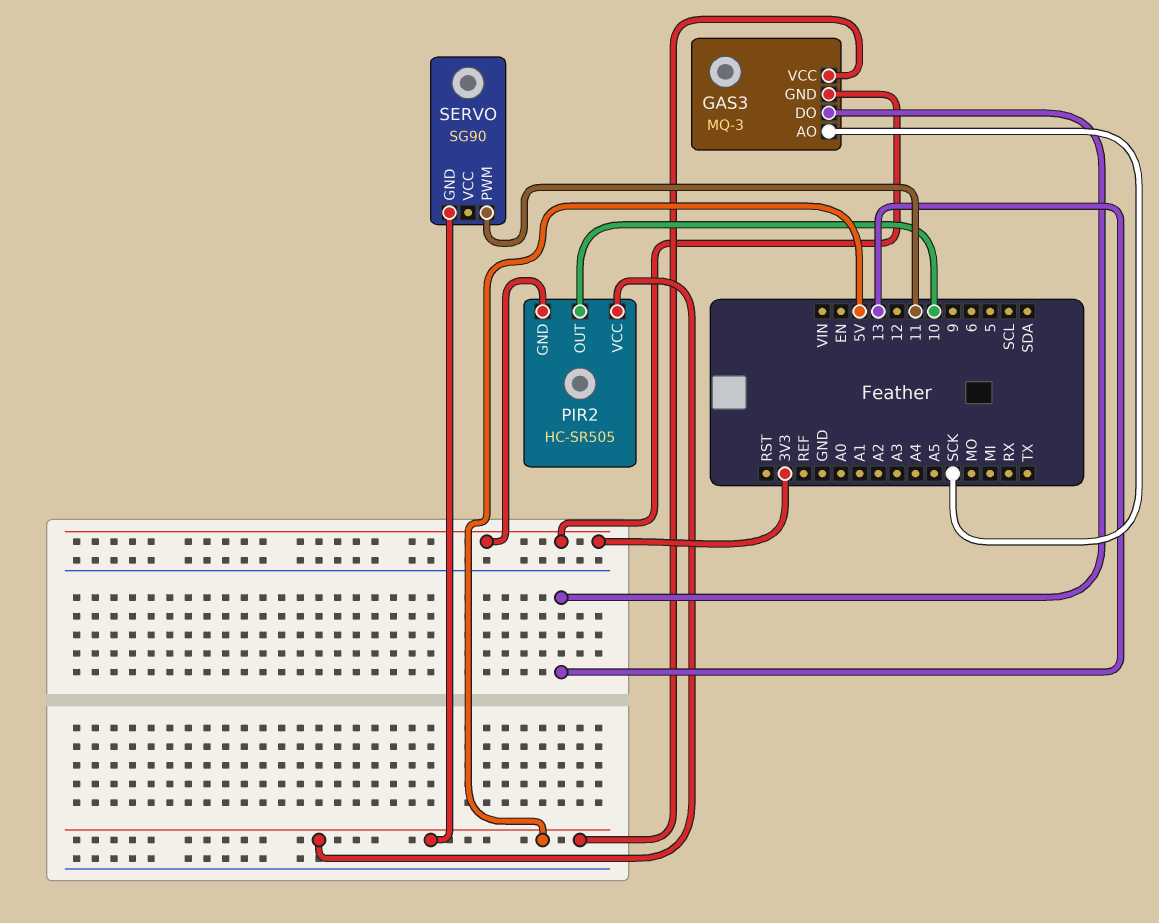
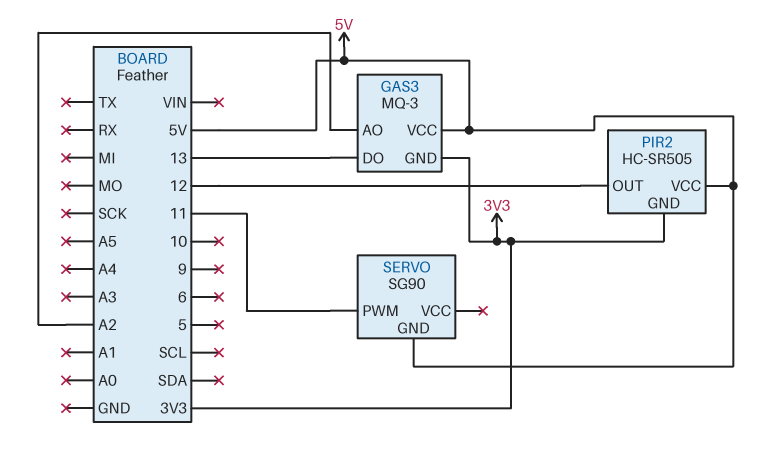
GAS3 pin AO: SCK -> A2
PIR2 pin OUT: 10 -> 12

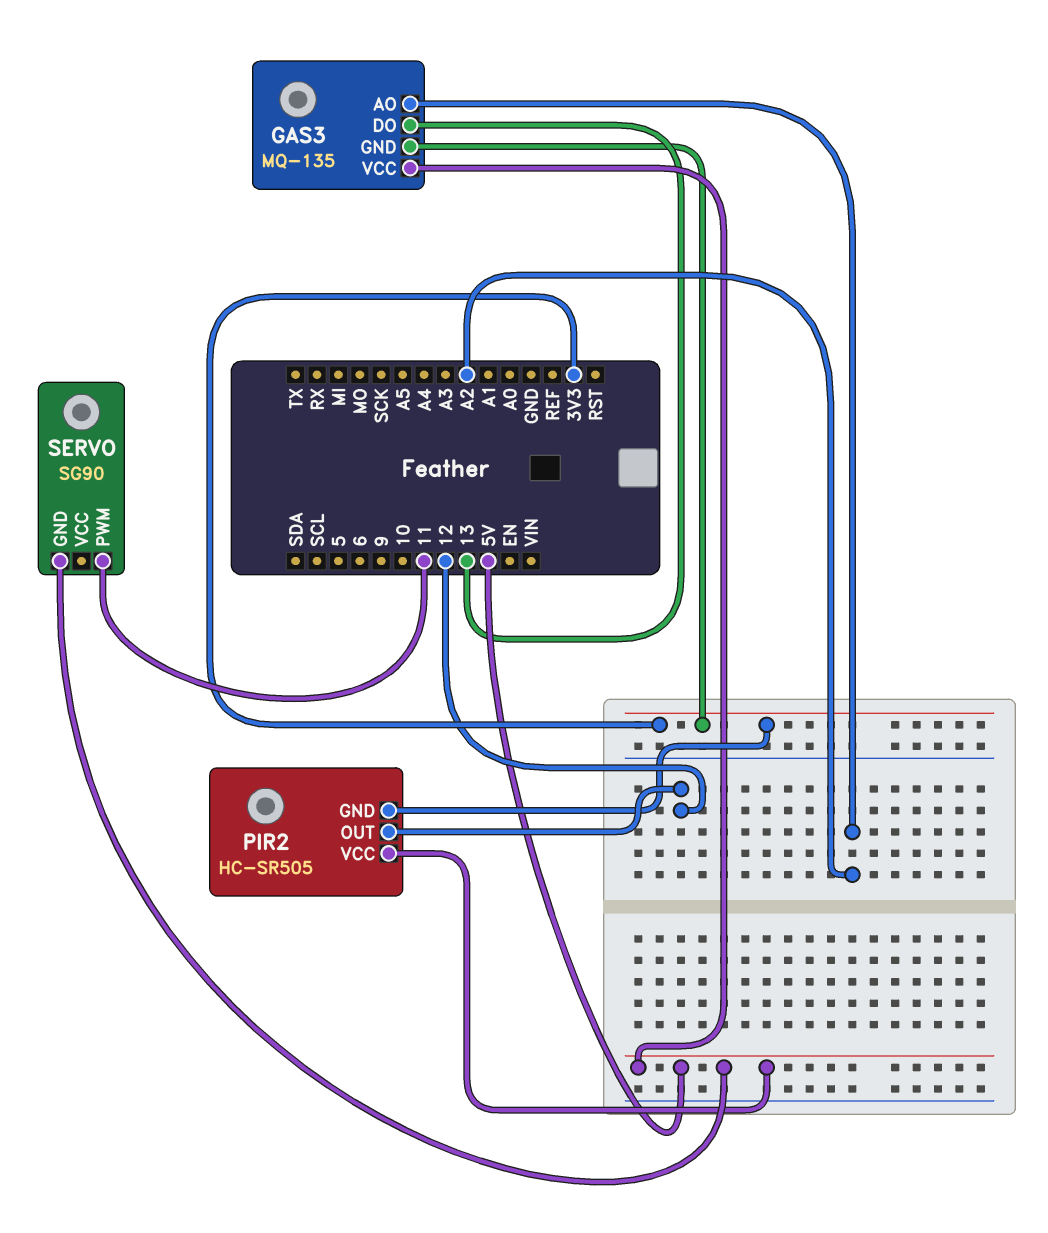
GAS3: MQ-3 -> MQ-135

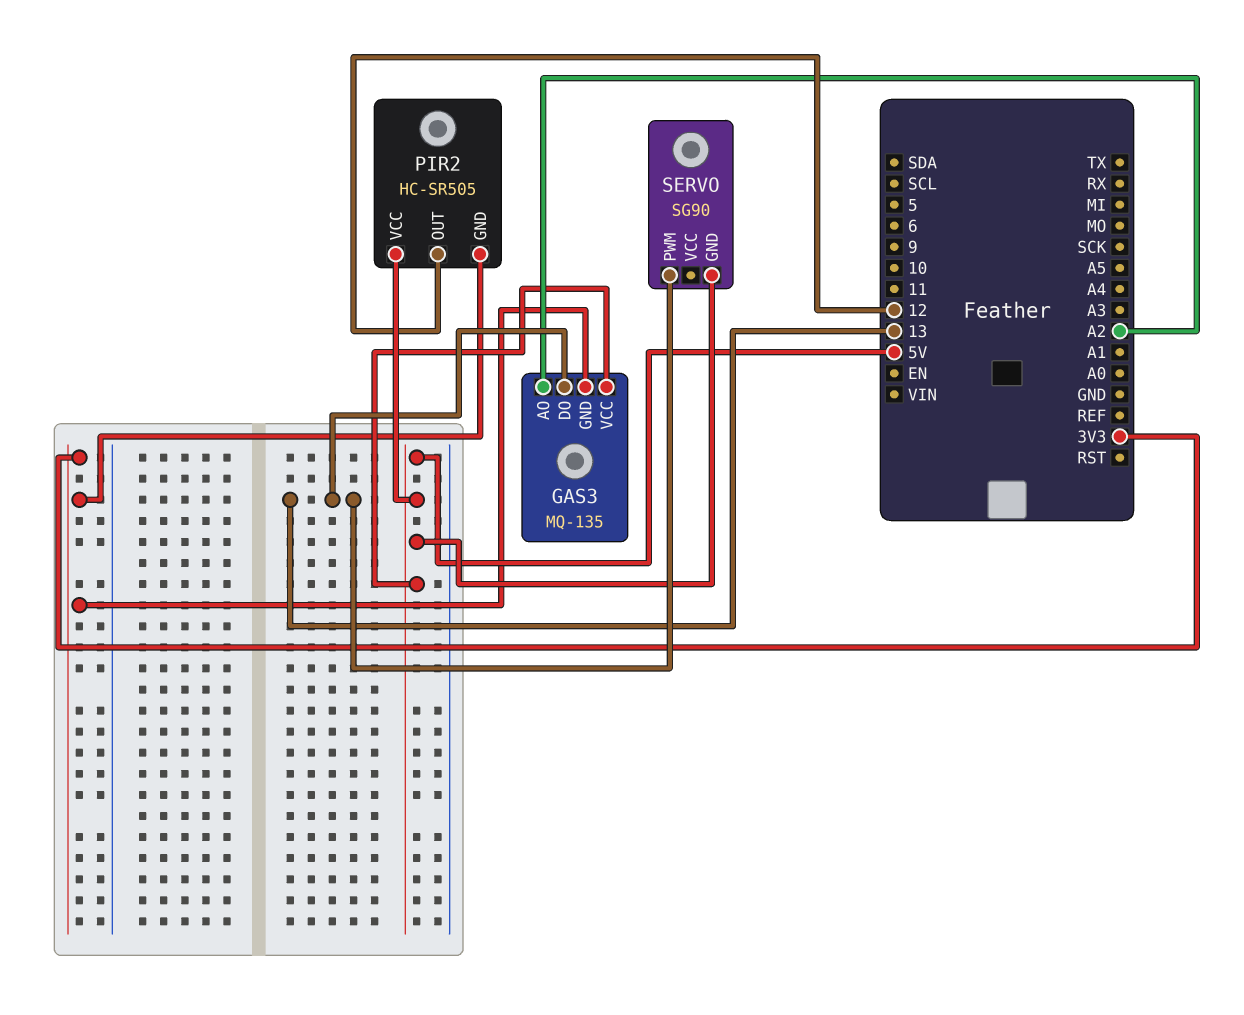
SERVO pin PWM: 11 -> 13

